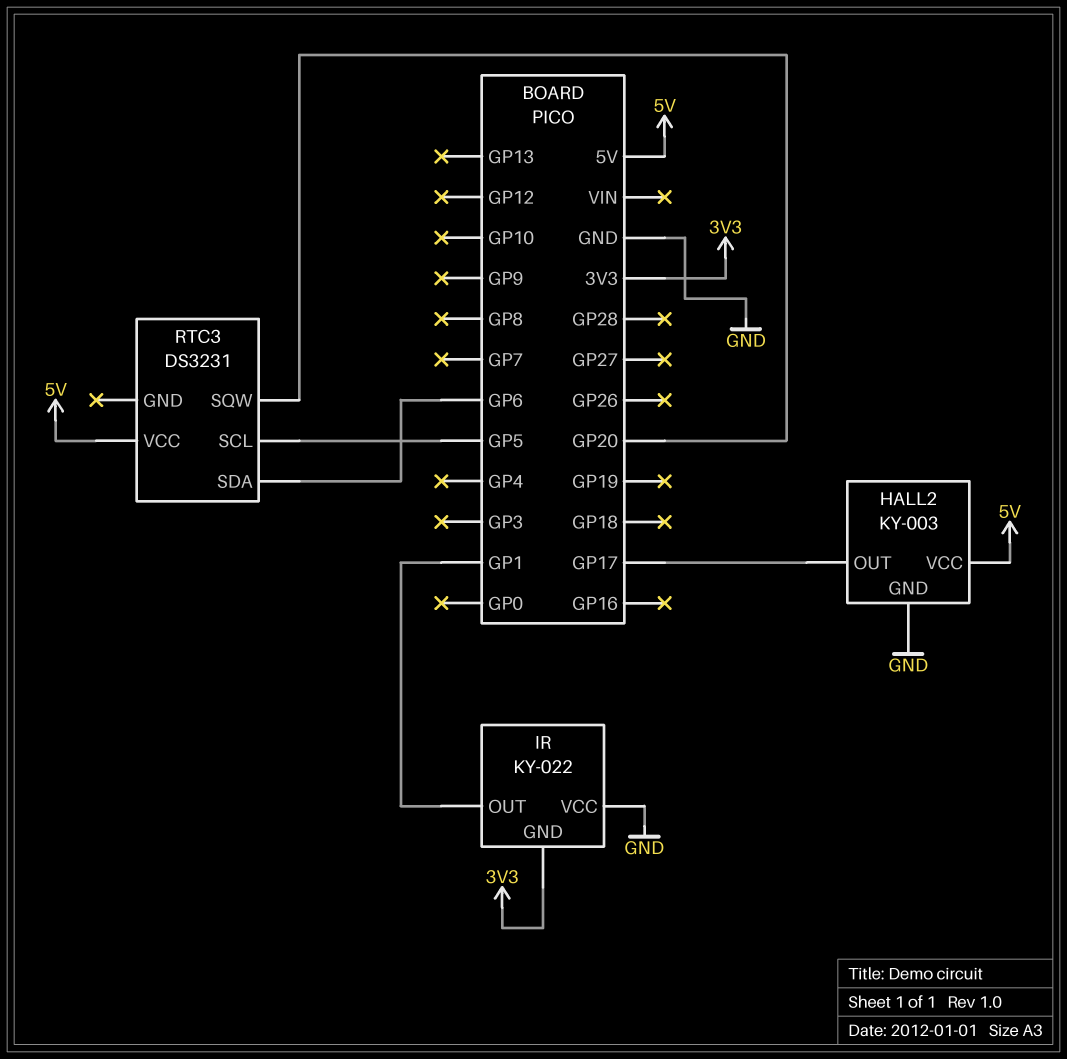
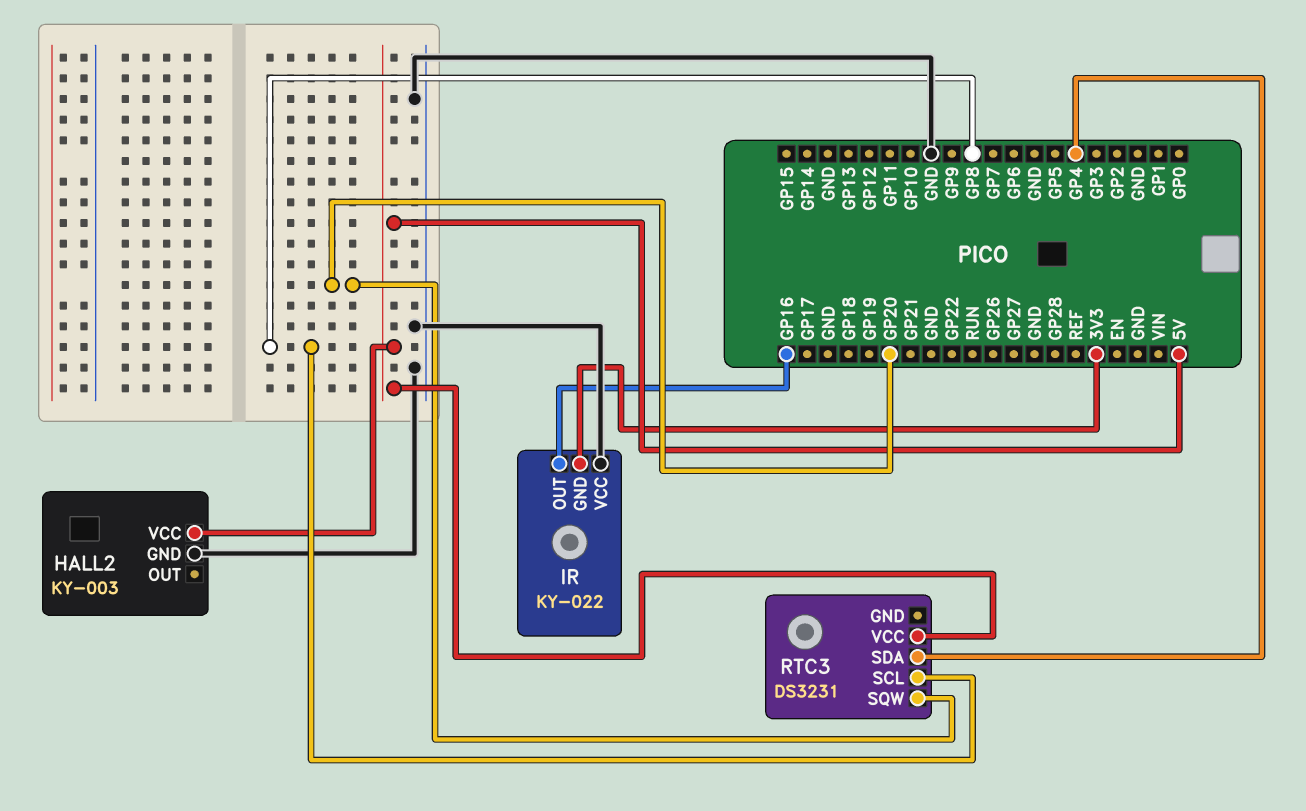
HALL2 pin OUT: GP17 -> none
IR pin OUT: GP1 -> GP16
RTC3 pin SCL: GP5 -> GP8
RTC3 pin SDA: GP6 -> GP4

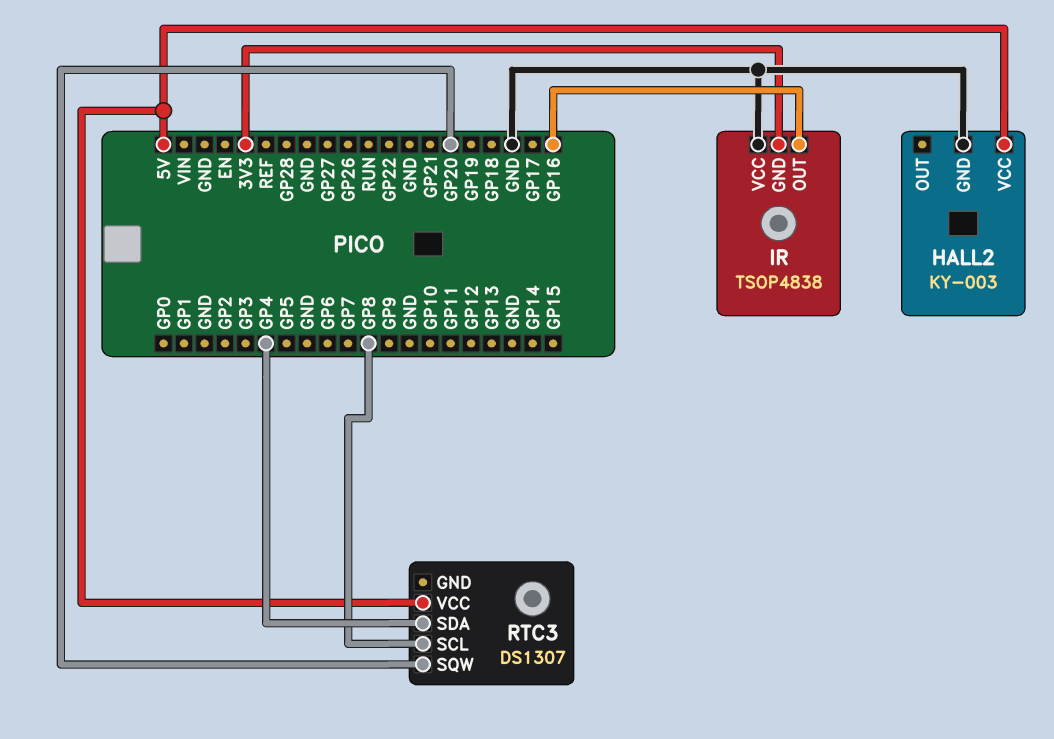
IR: KY-022 -> TSOP4838
RTC3: DS3231 -> DS1307

